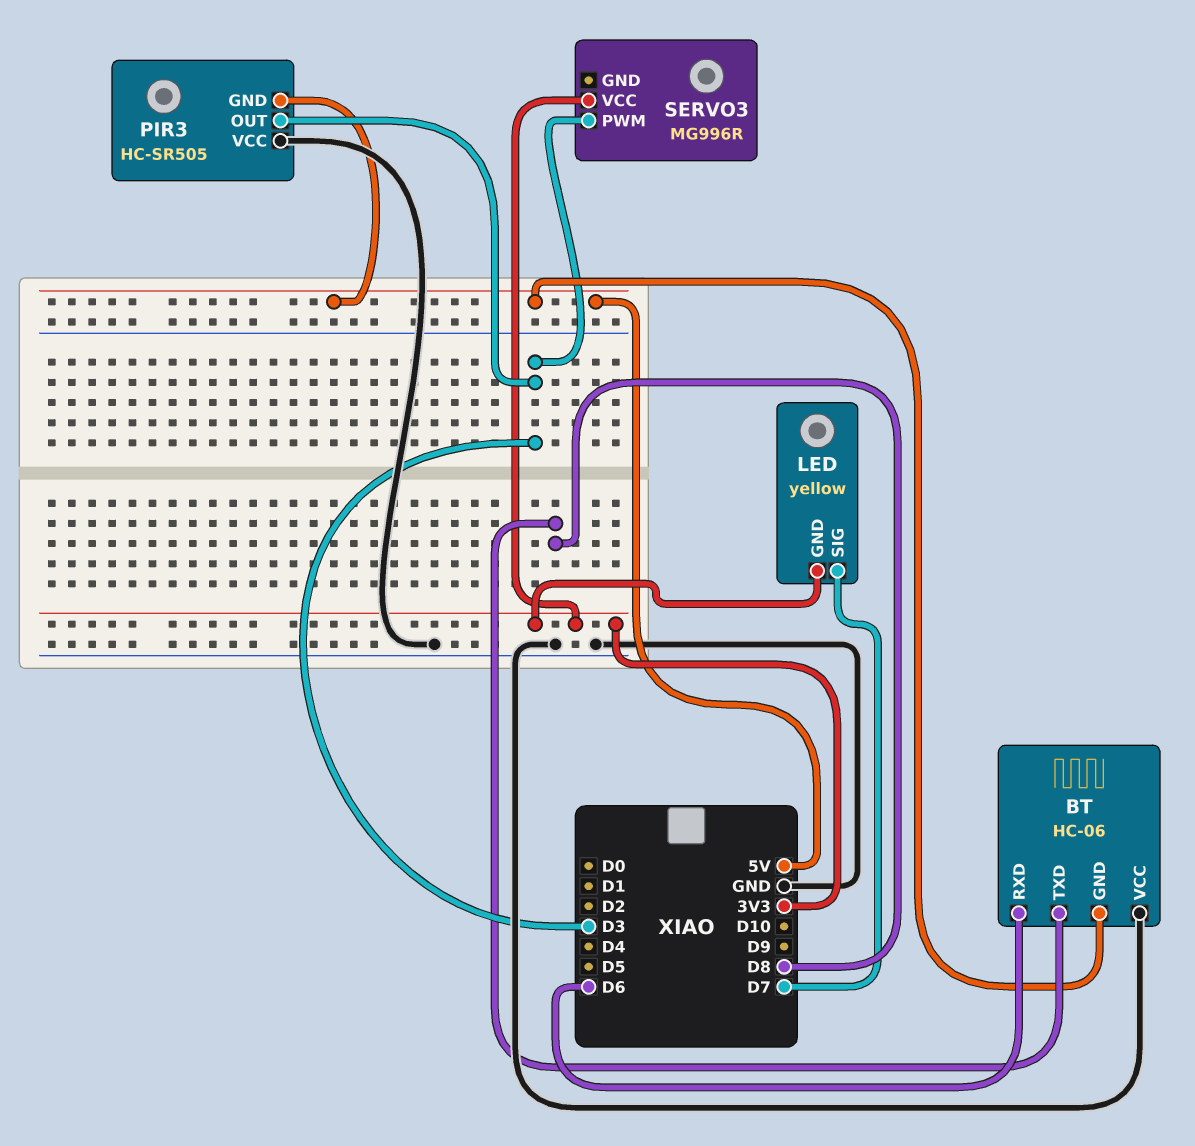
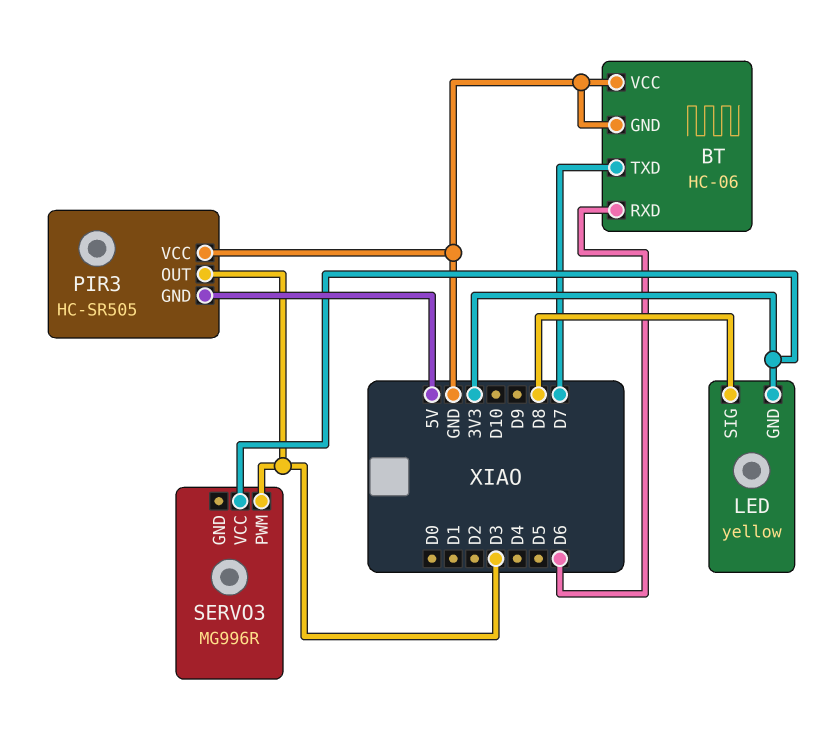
BT pin GND: 5V -> GND
BT pin TXD: D8 -> D7
LED pin SIG: D7 -> D8

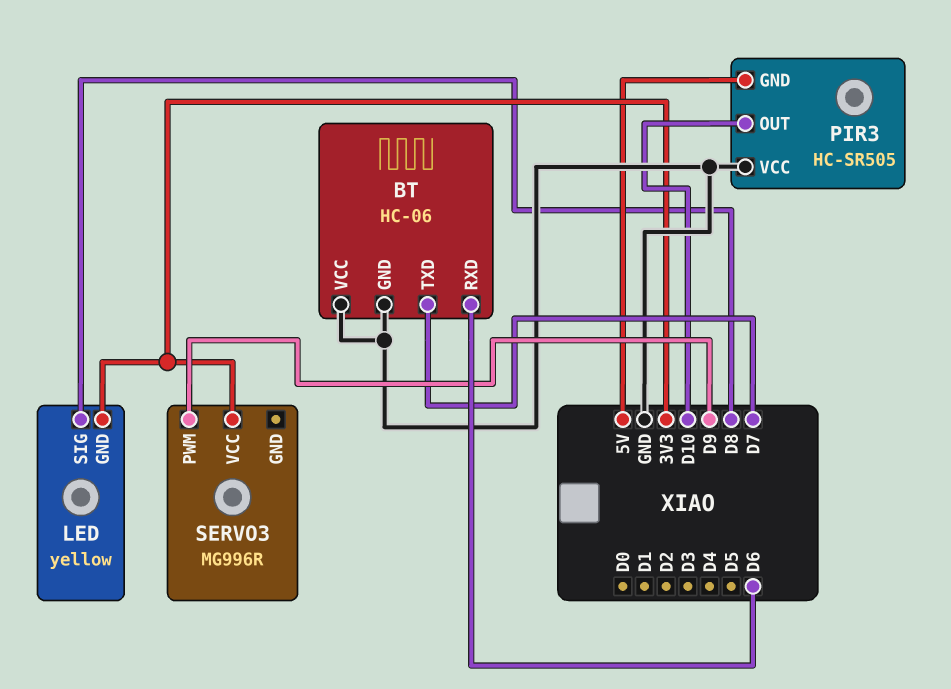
PIR3 pin OUT: D3 -> D10
SERVO3 pin PWM: D3 -> D9

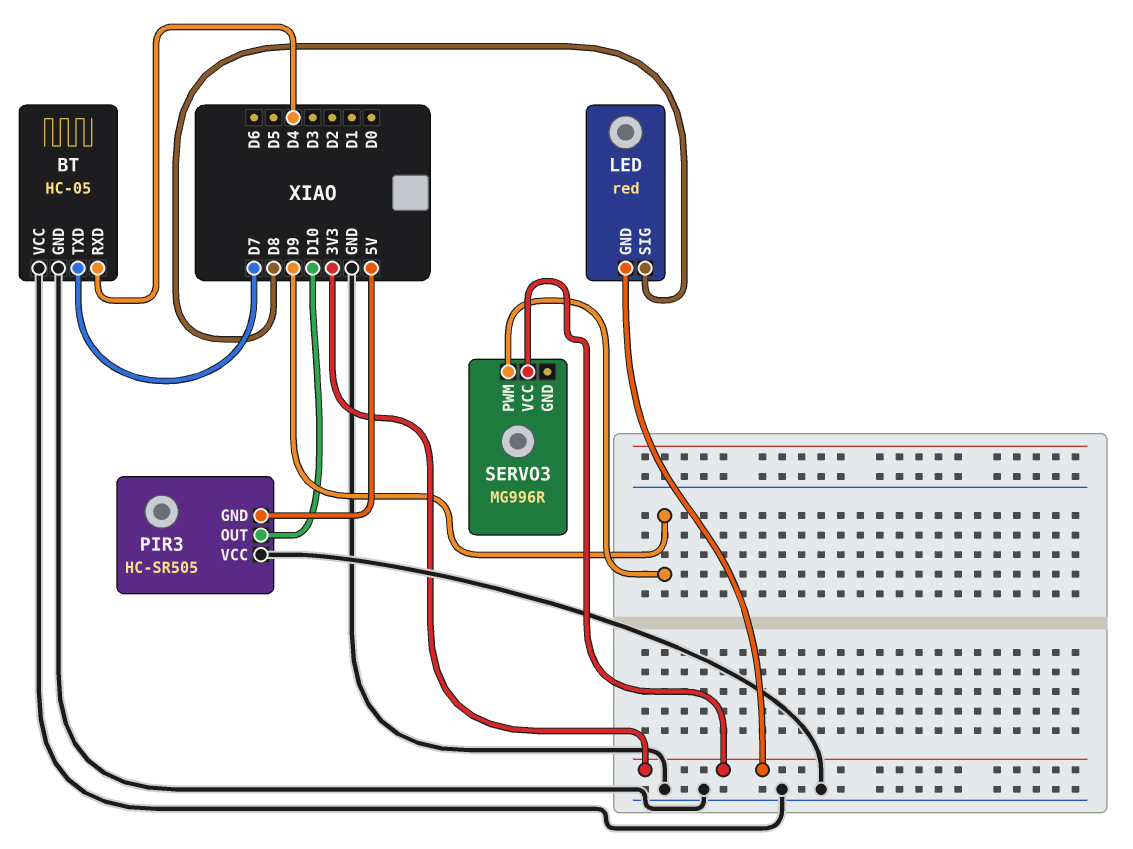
BT: HC-06 -> HC-05
BT pin RXD: D6 -> D4
LED: yellow -> red

